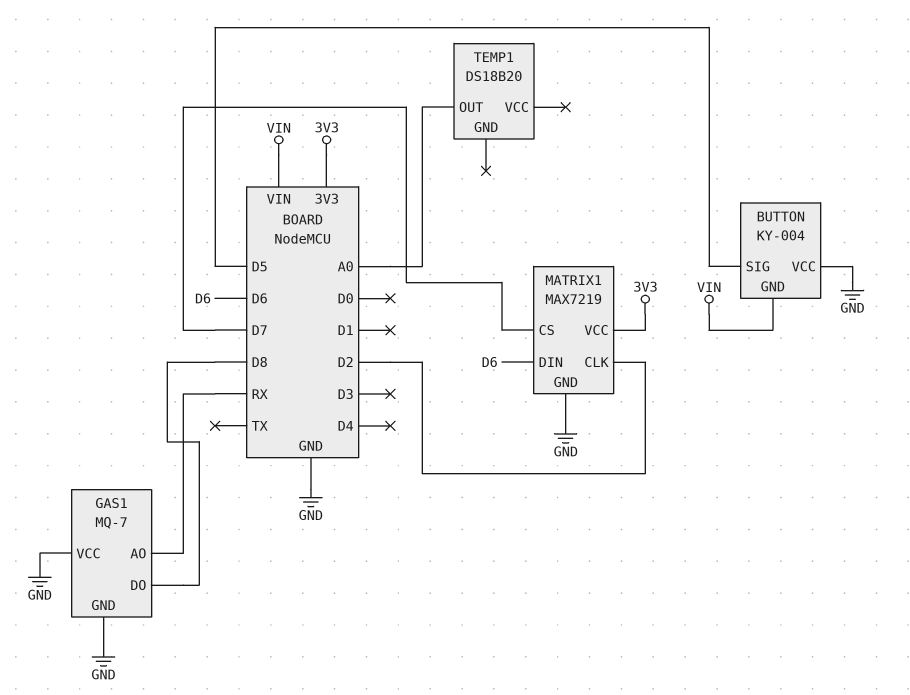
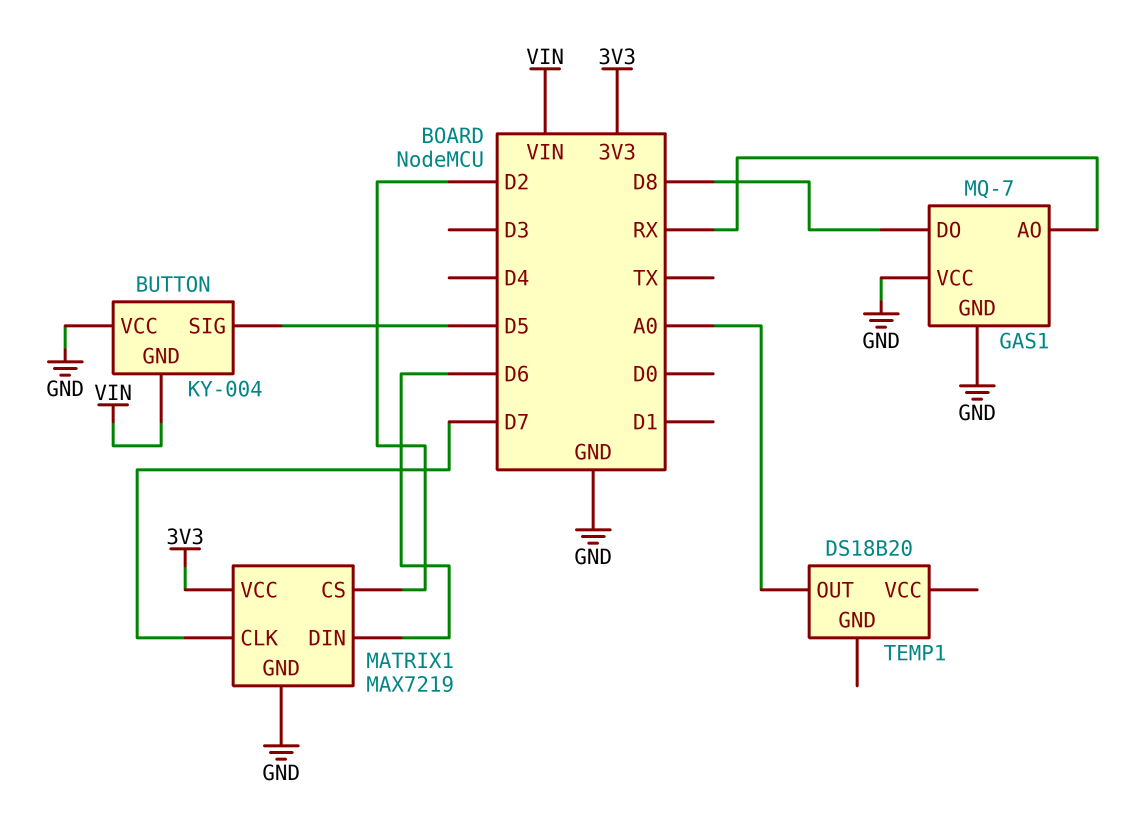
MATRIX1 pin CLK: D2 -> D7
MATRIX1 pin CS: D7 -> D2

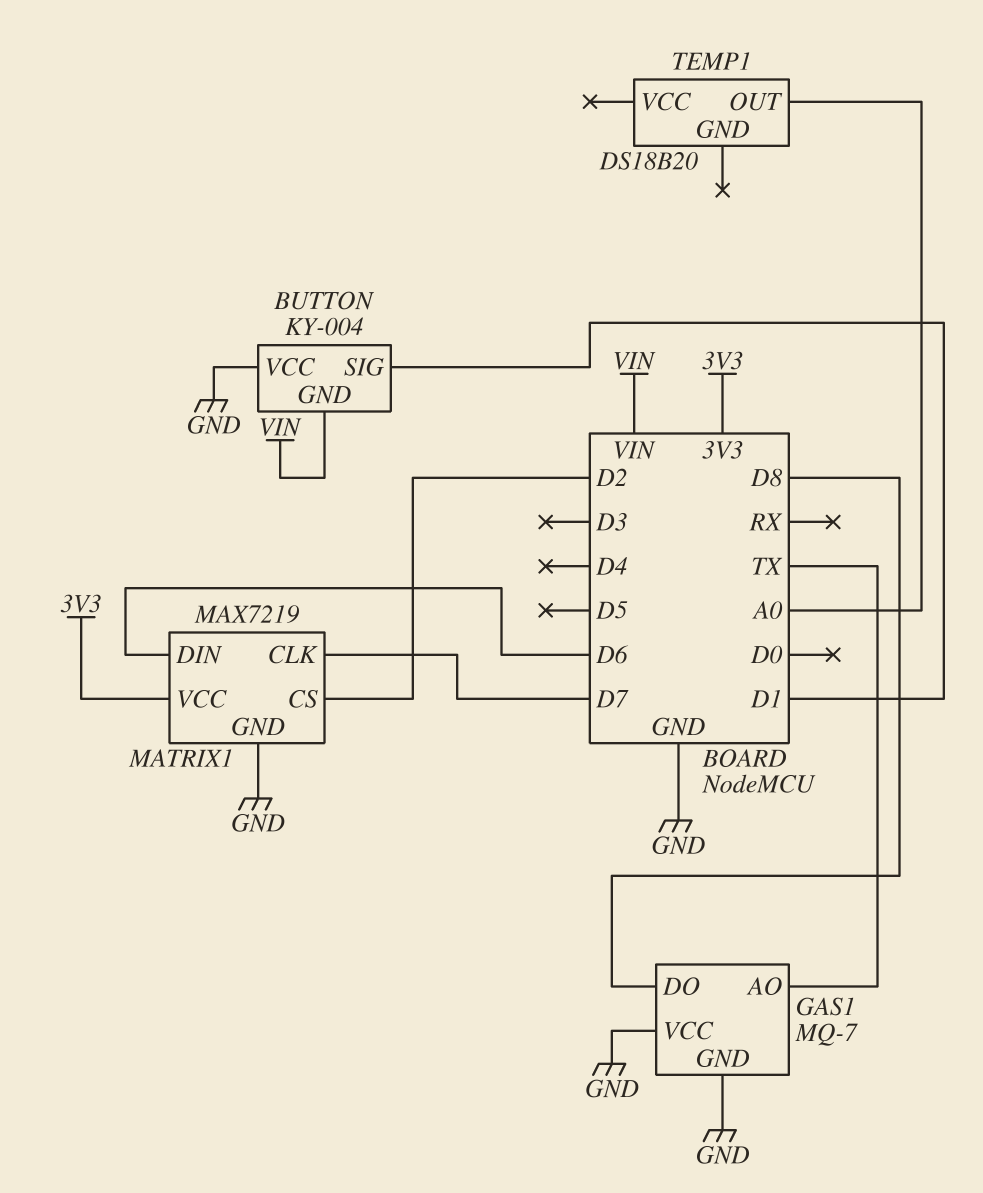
BUTTON pin SIG: D5 -> D1
GAS1 pin AO: RX -> TX

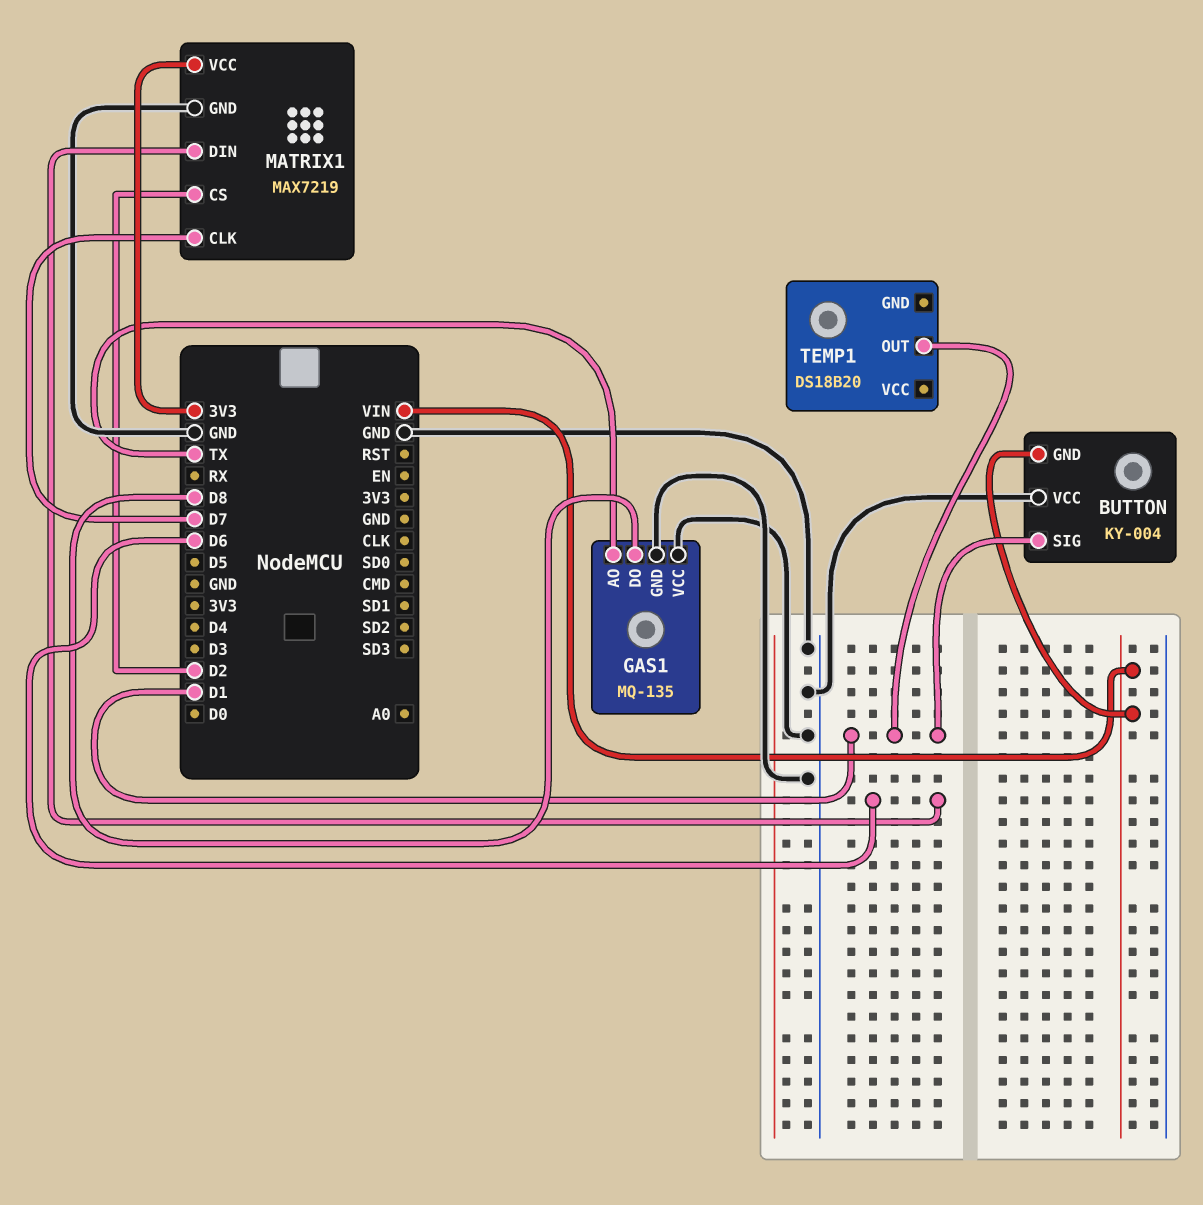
GAS1: MQ-7 -> MQ-135
TEMP1 pin OUT: A0 -> D1

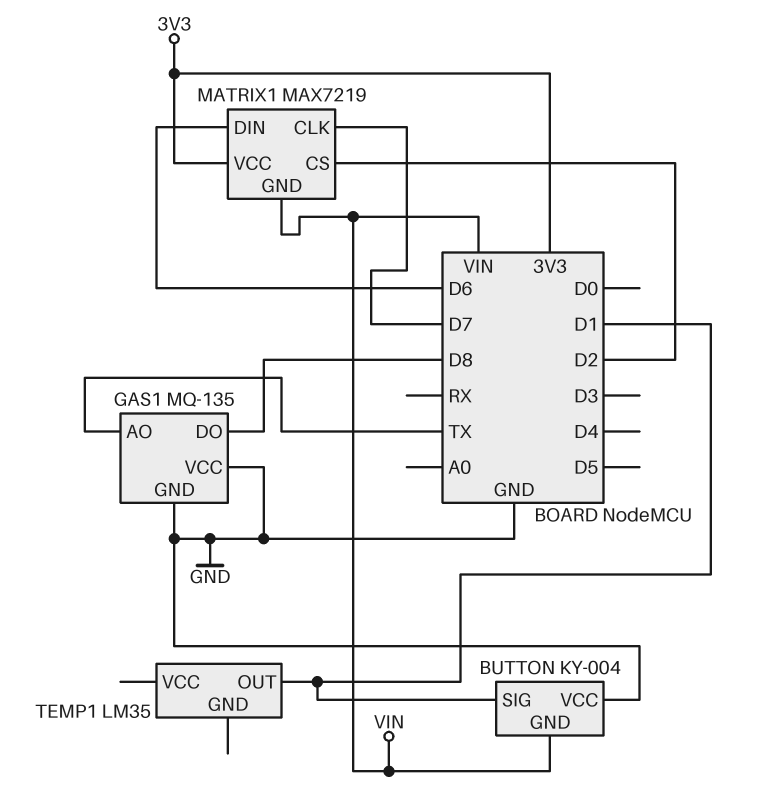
MATRIX1 pin GND: GND -> VIN
TEMP1: DS18B20 -> LM35

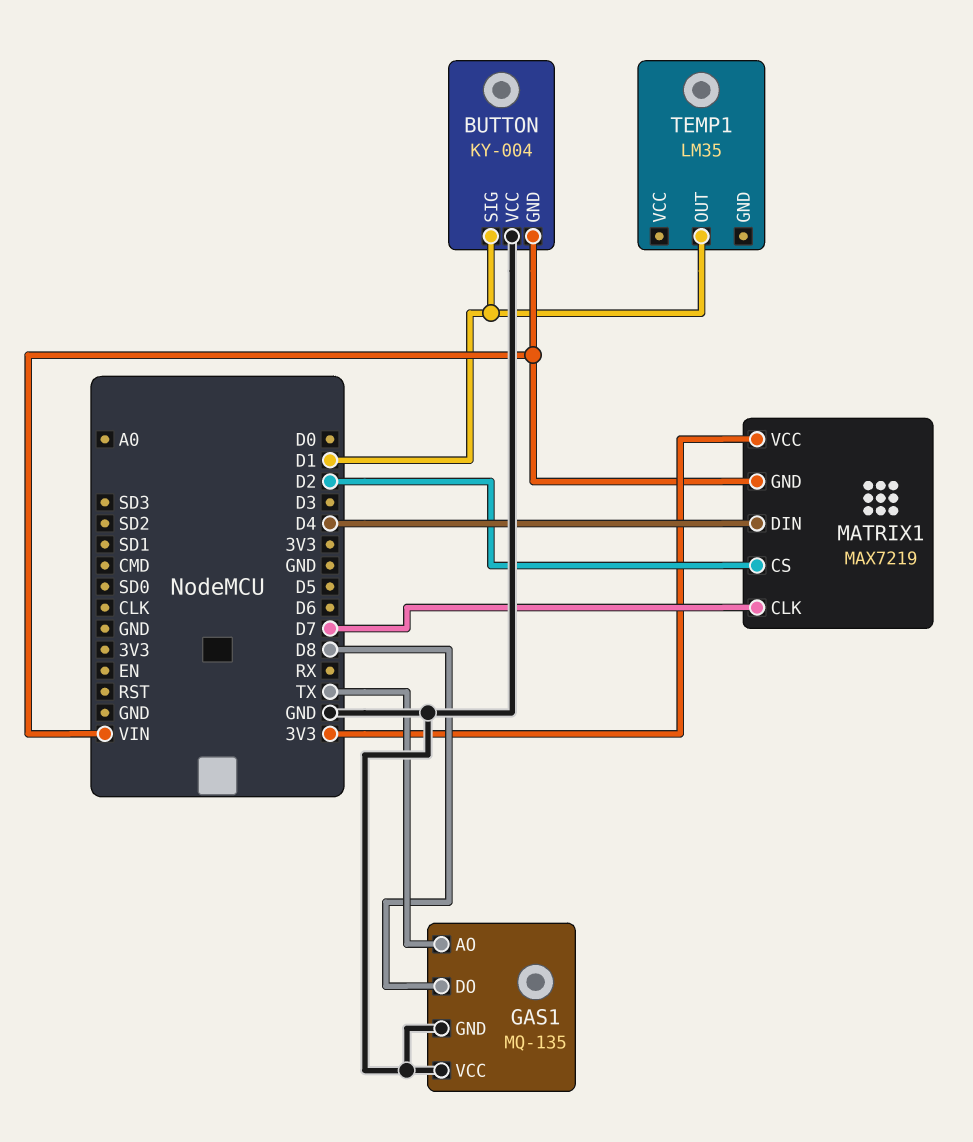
MATRIX1 pin DIN: D6 -> D4

